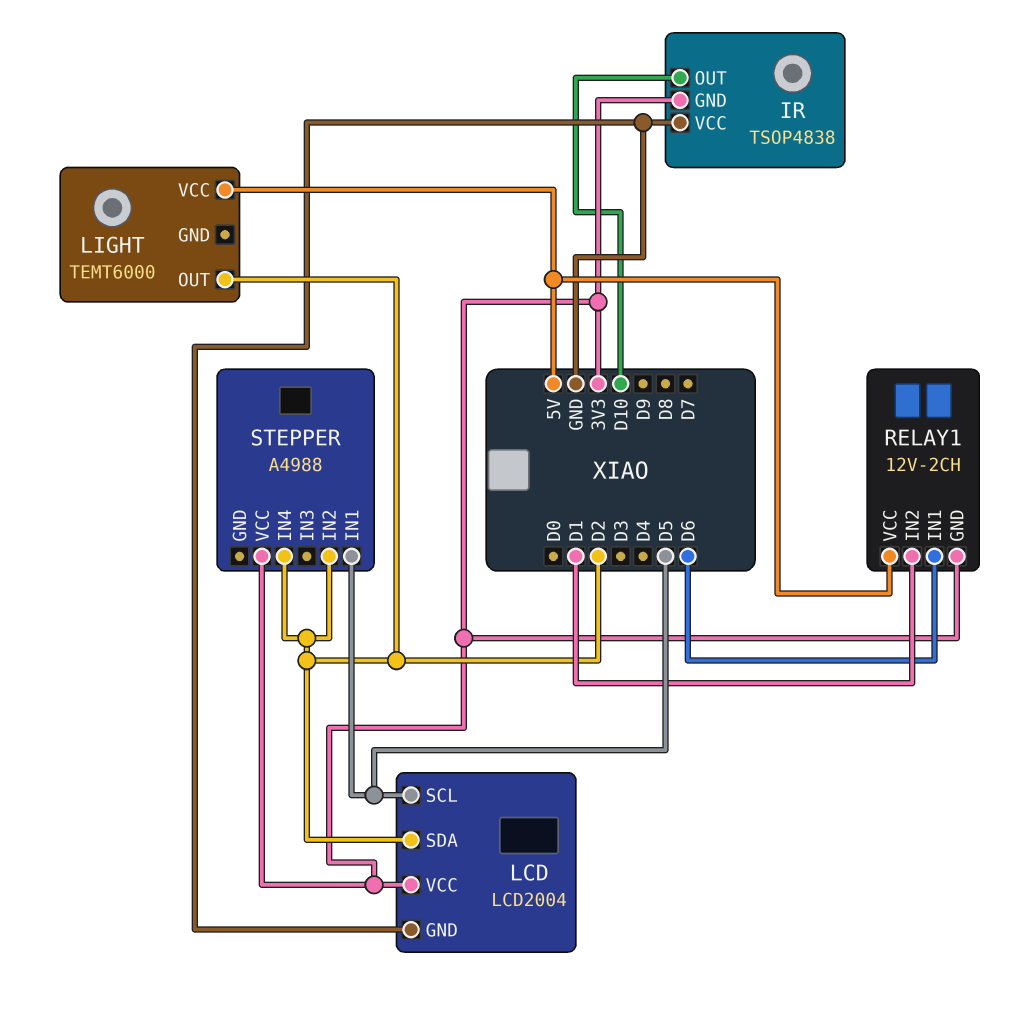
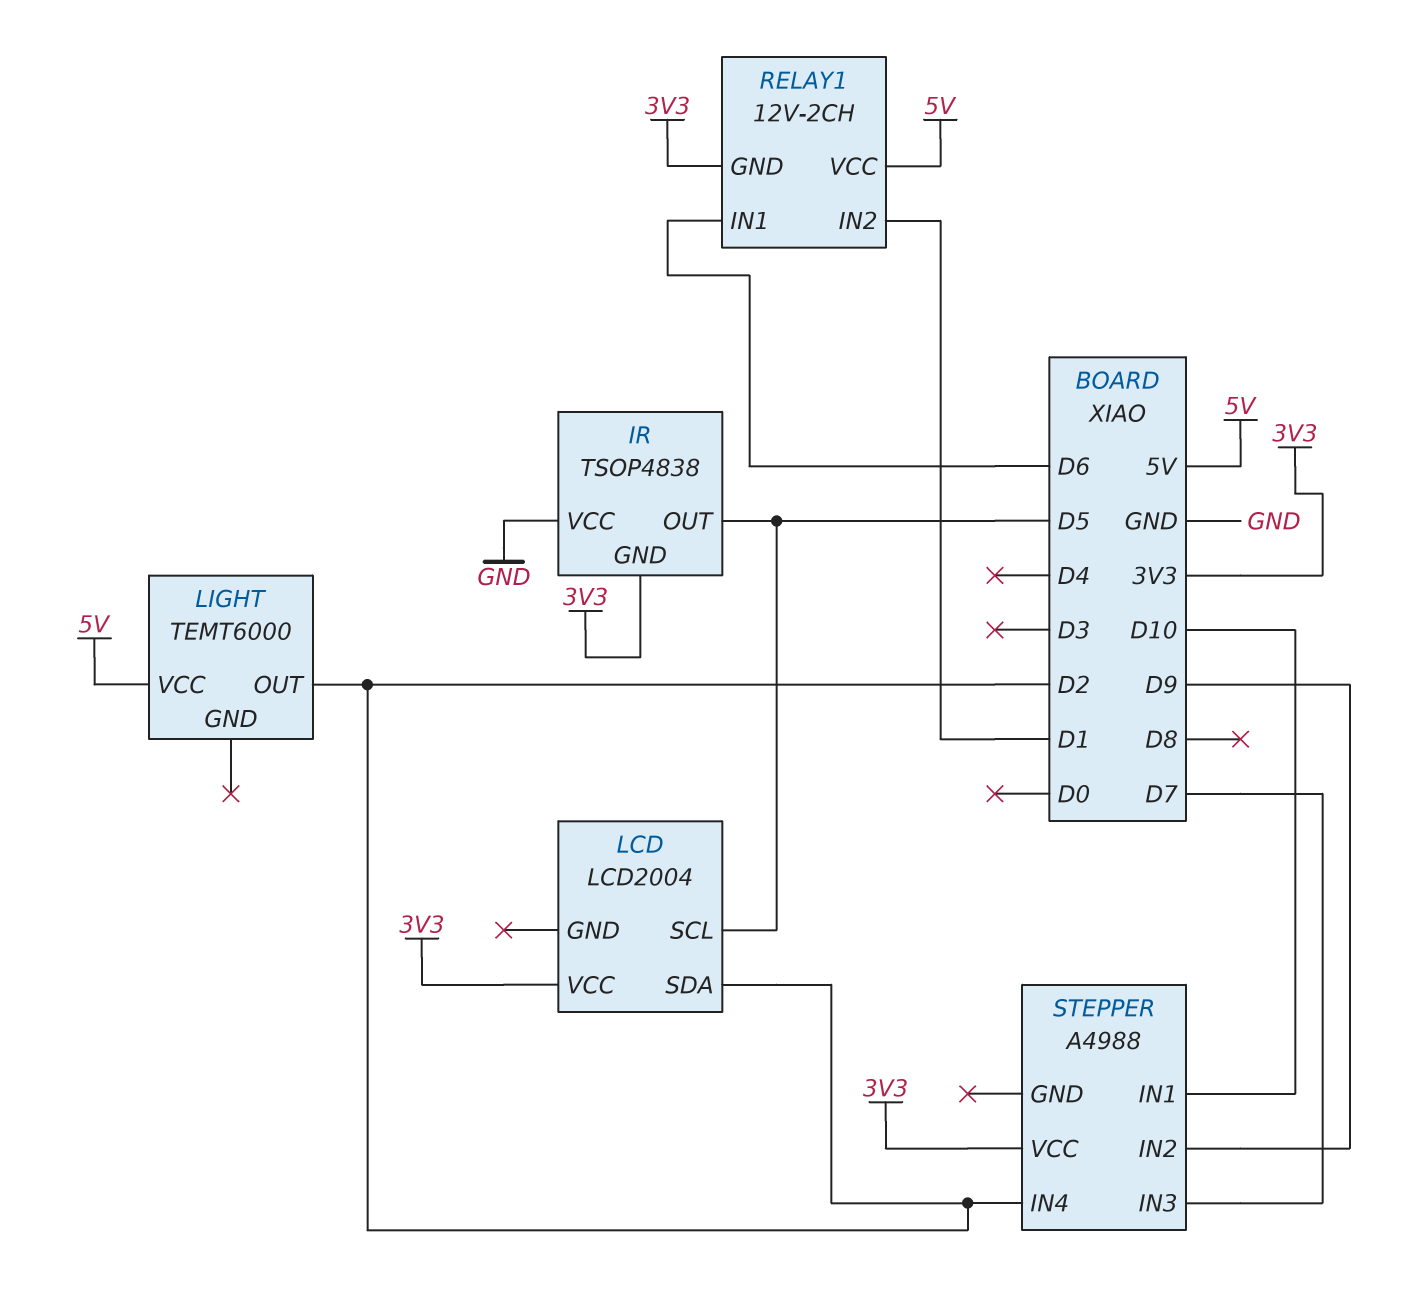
IR pin OUT: D10 -> D5
LCD pin GND: GND -> none
STEPPER pin IN1: D5 -> D10
STEPPER pin IN2: D2 -> D9
STEPPER pin IN3: none -> D7

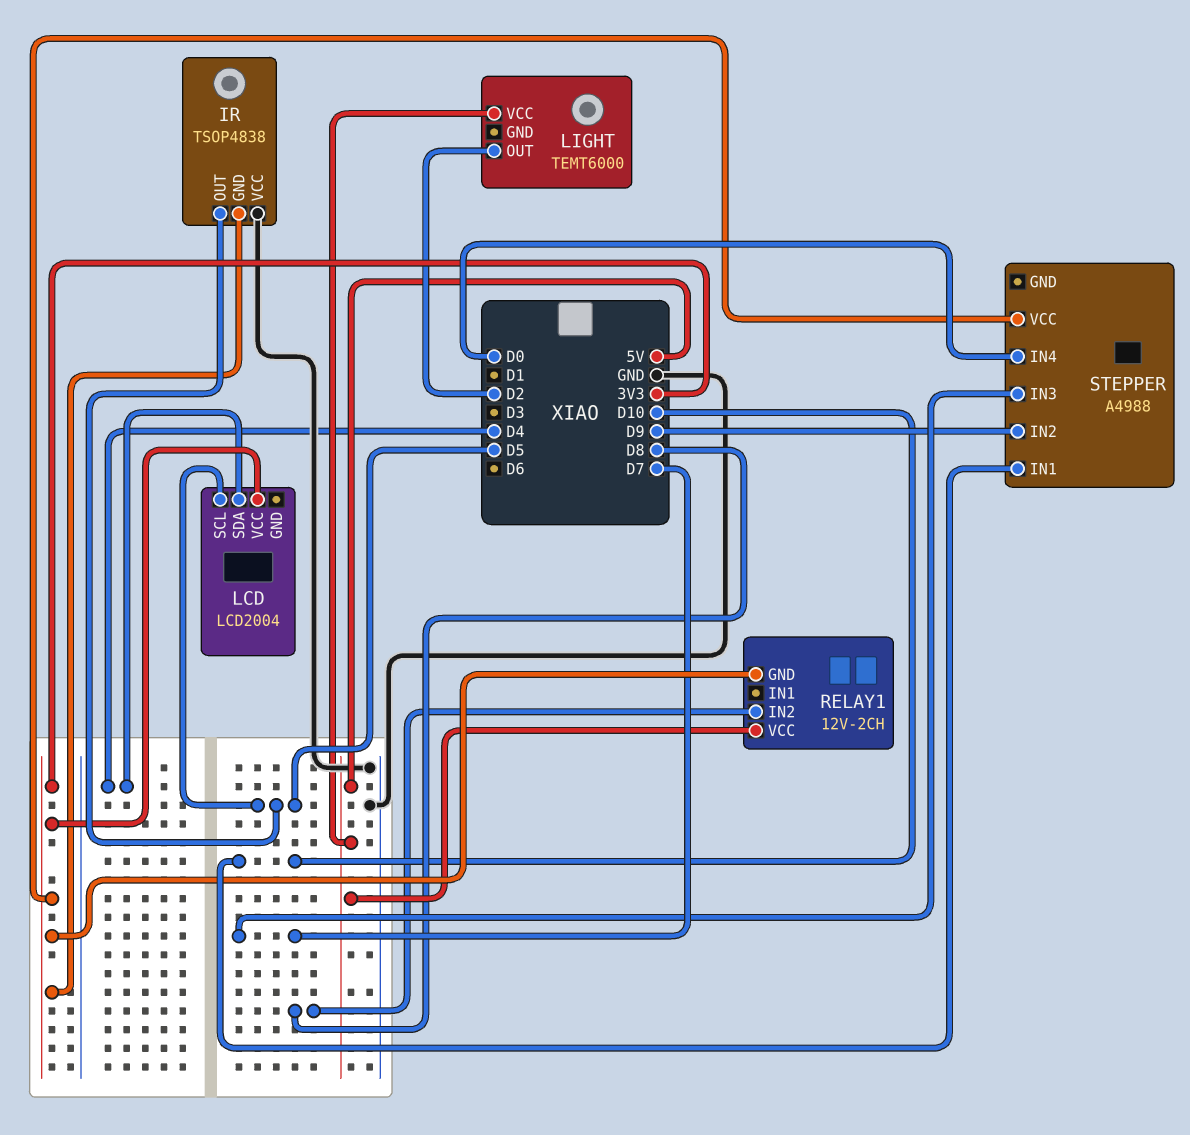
LCD pin SDA: D2 -> D4
RELAY1 pin IN1: D6 -> none
RELAY1 pin IN2: D1 -> D8
STEPPER pin IN4: D2 -> D0

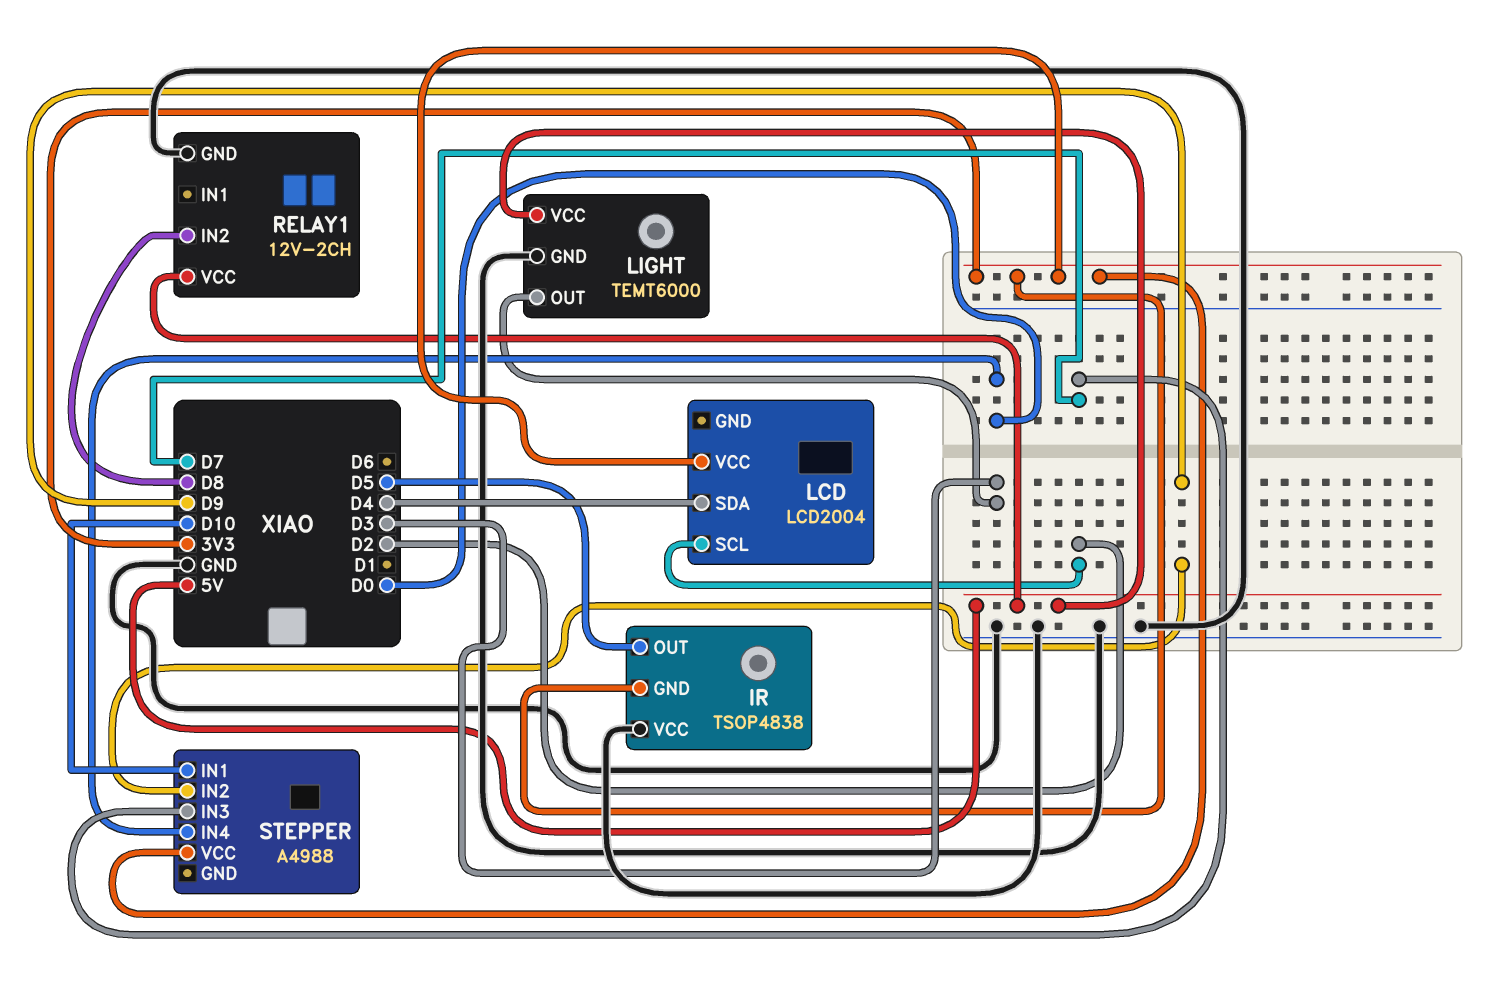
LCD pin SCL: D5 -> D2
LIGHT pin GND: none -> GND
LIGHT pin OUT: D2 -> D3
RELAY1 pin GND: 3V3 -> GND

